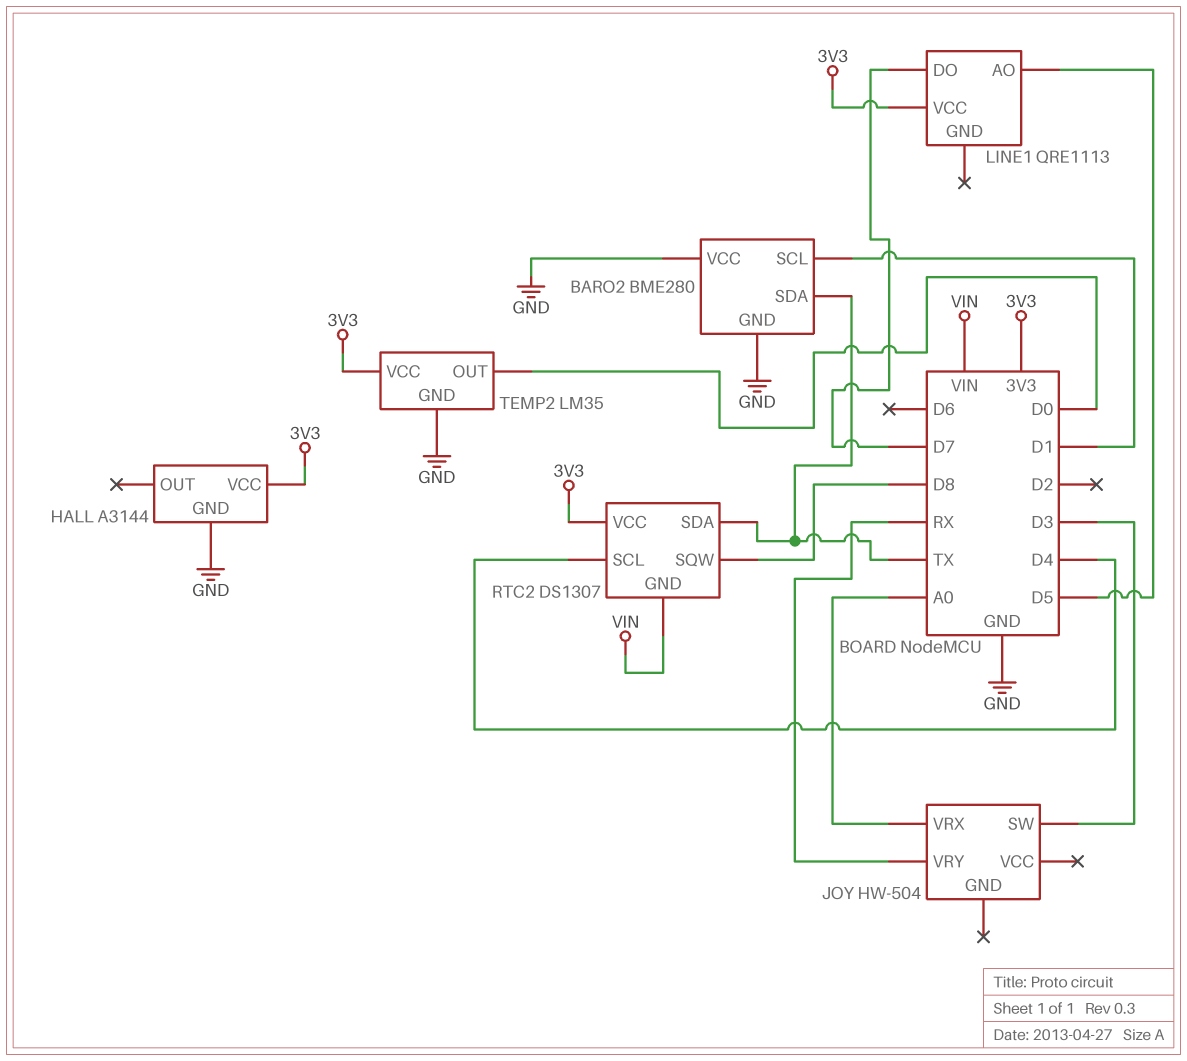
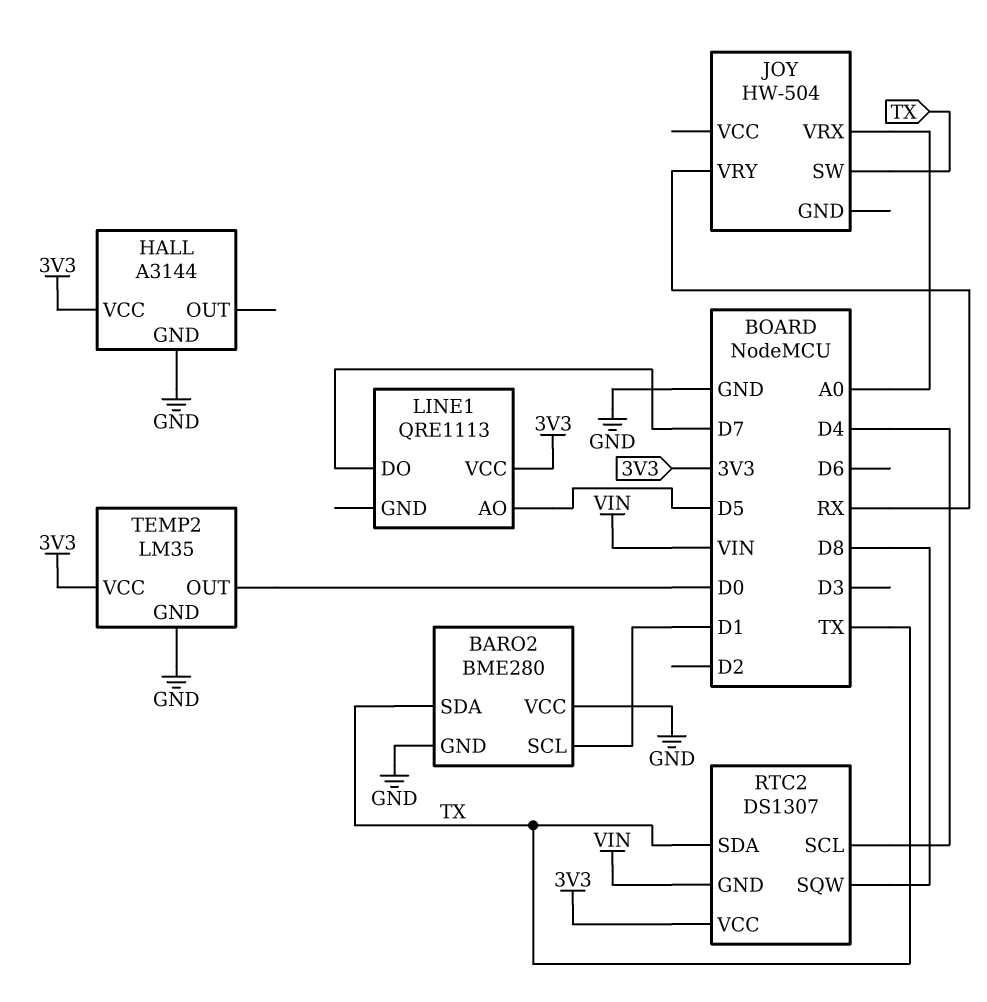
JOY pin SW: D3 -> TX

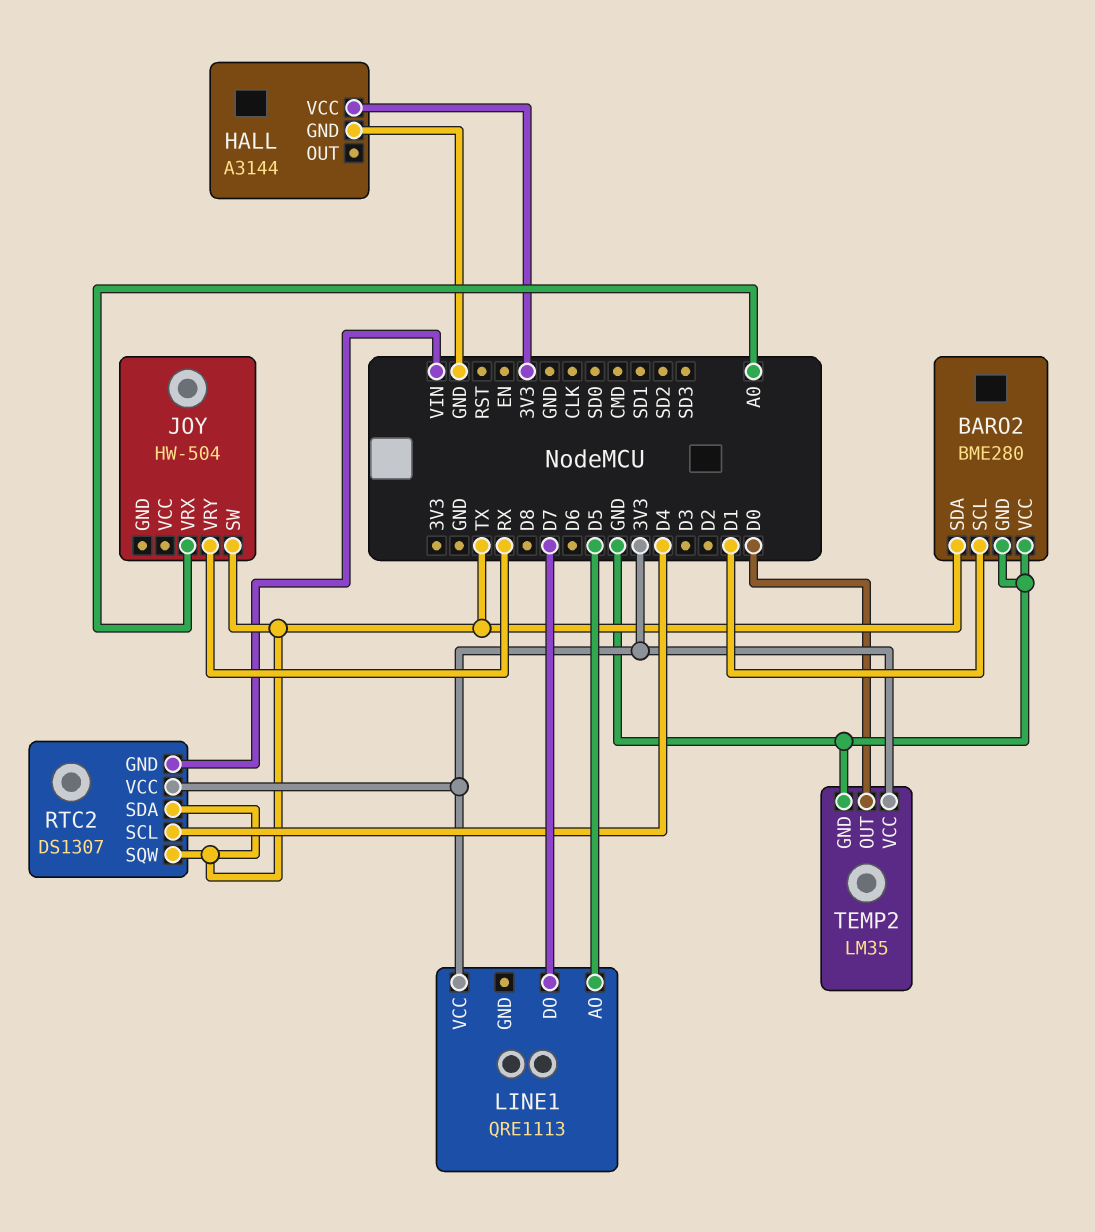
RTC2 pin SQW: D8 -> TX

